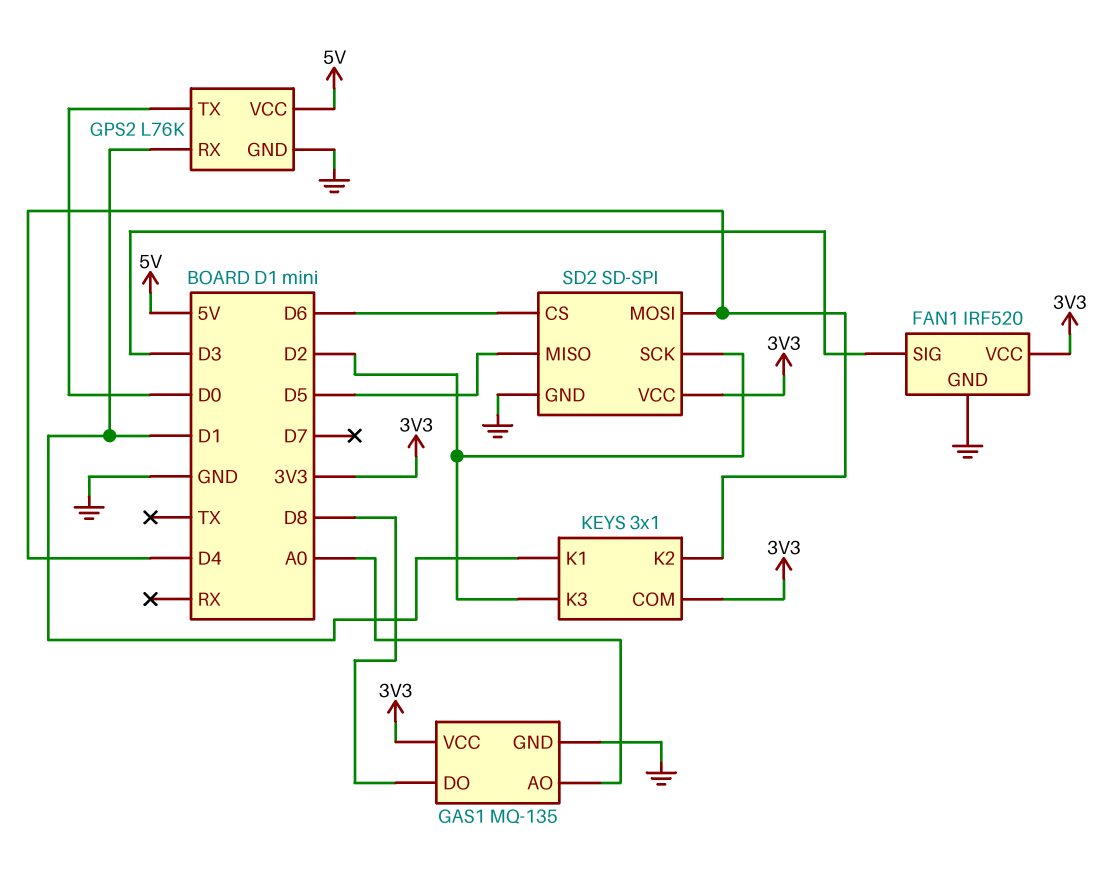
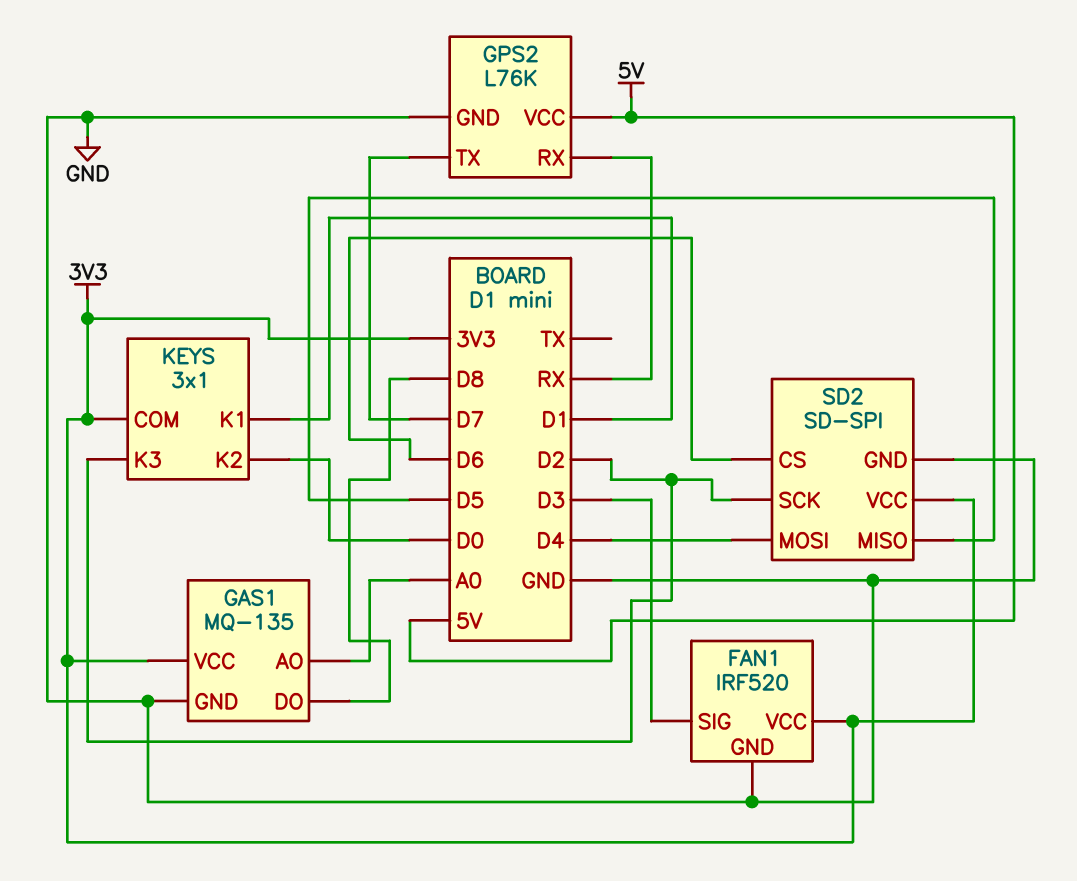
GPS2 pin RX: D1 -> RX
GPS2 pin TX: D0 -> D7
KEYS pin K2: D4 -> D0

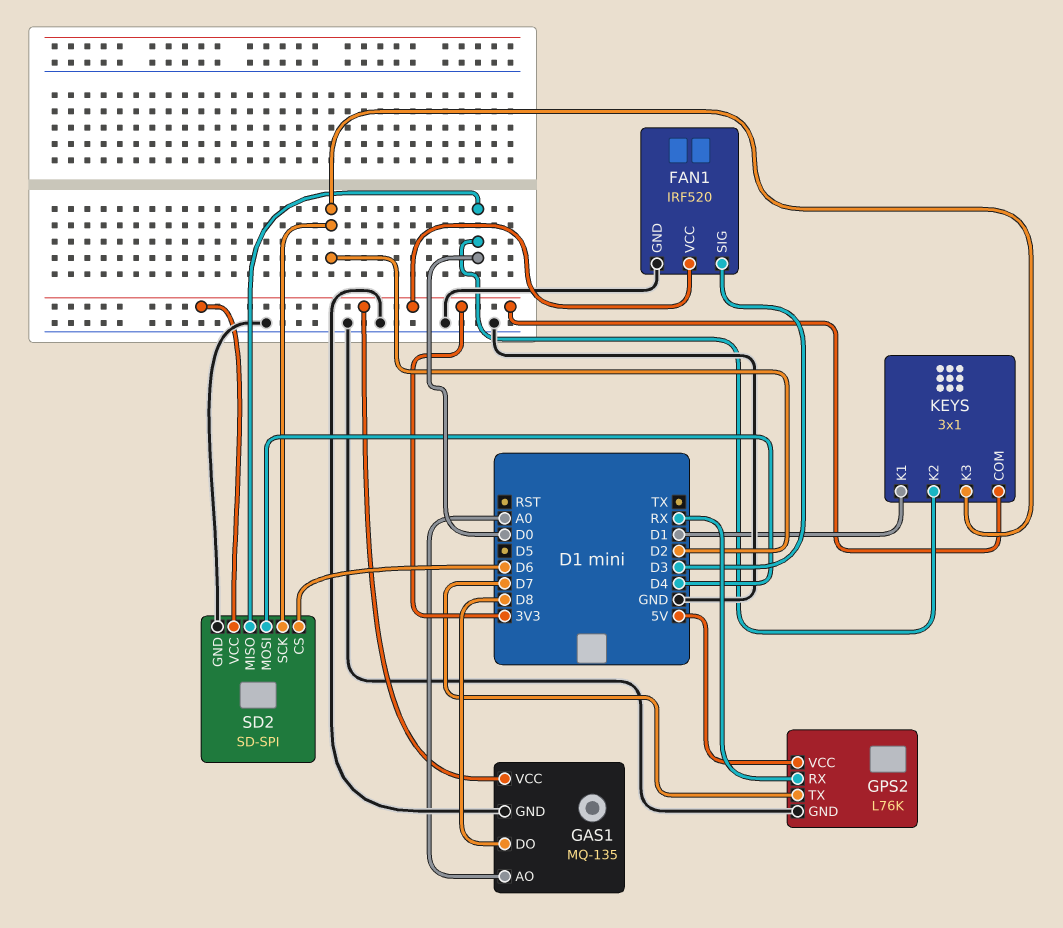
SD2 pin MISO: D5 -> D0

